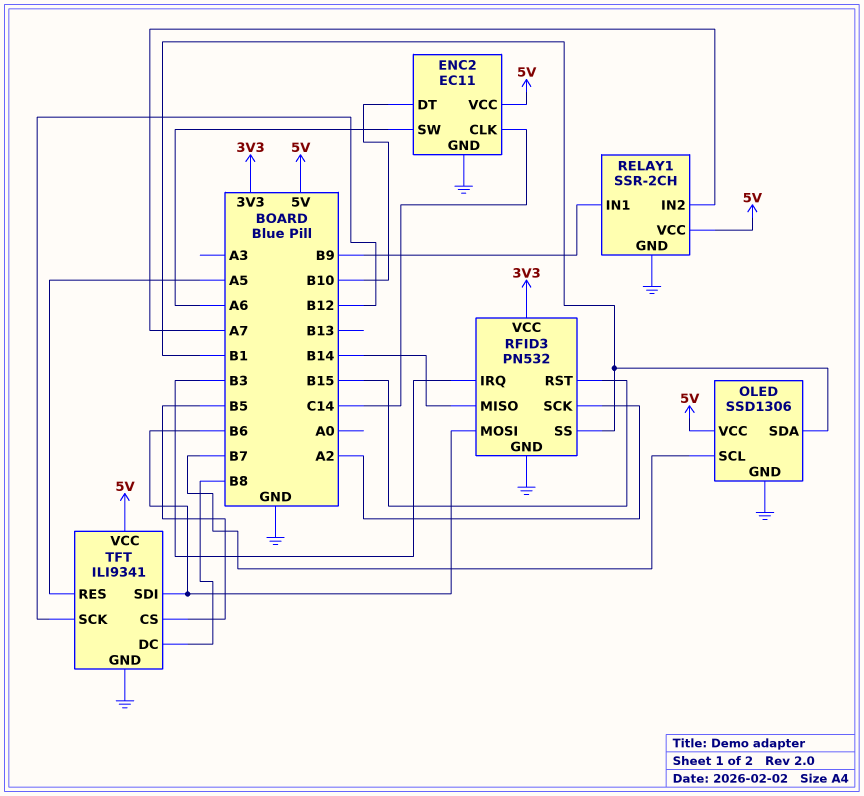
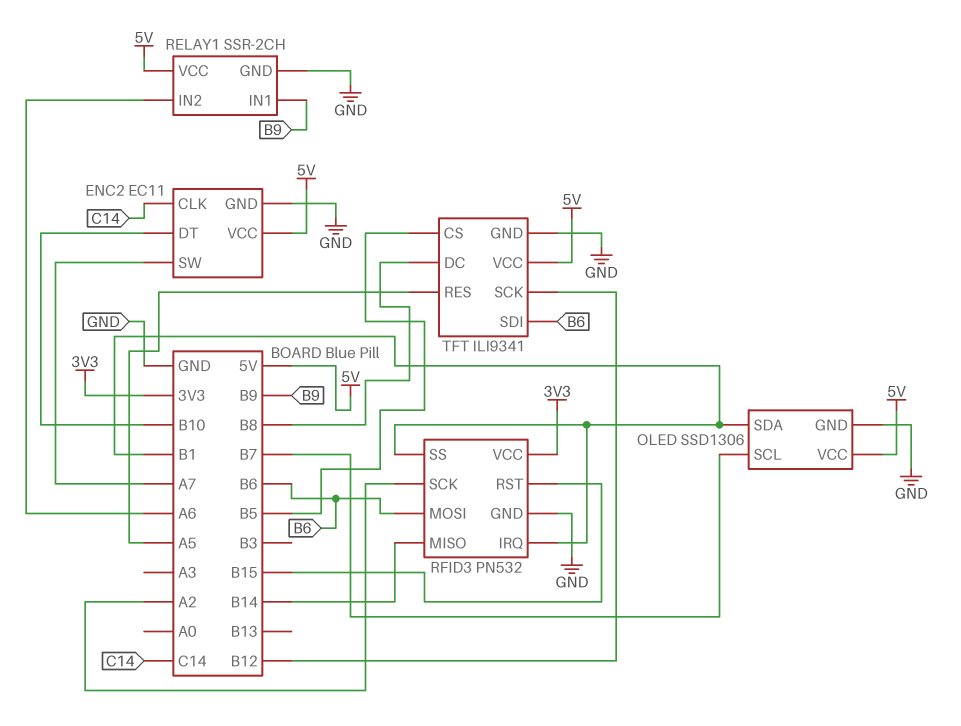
ENC2 pin SW: A6 -> A7
RELAY1 pin IN2: A7 -> A6
RFID3 pin IRQ: B3 -> B1

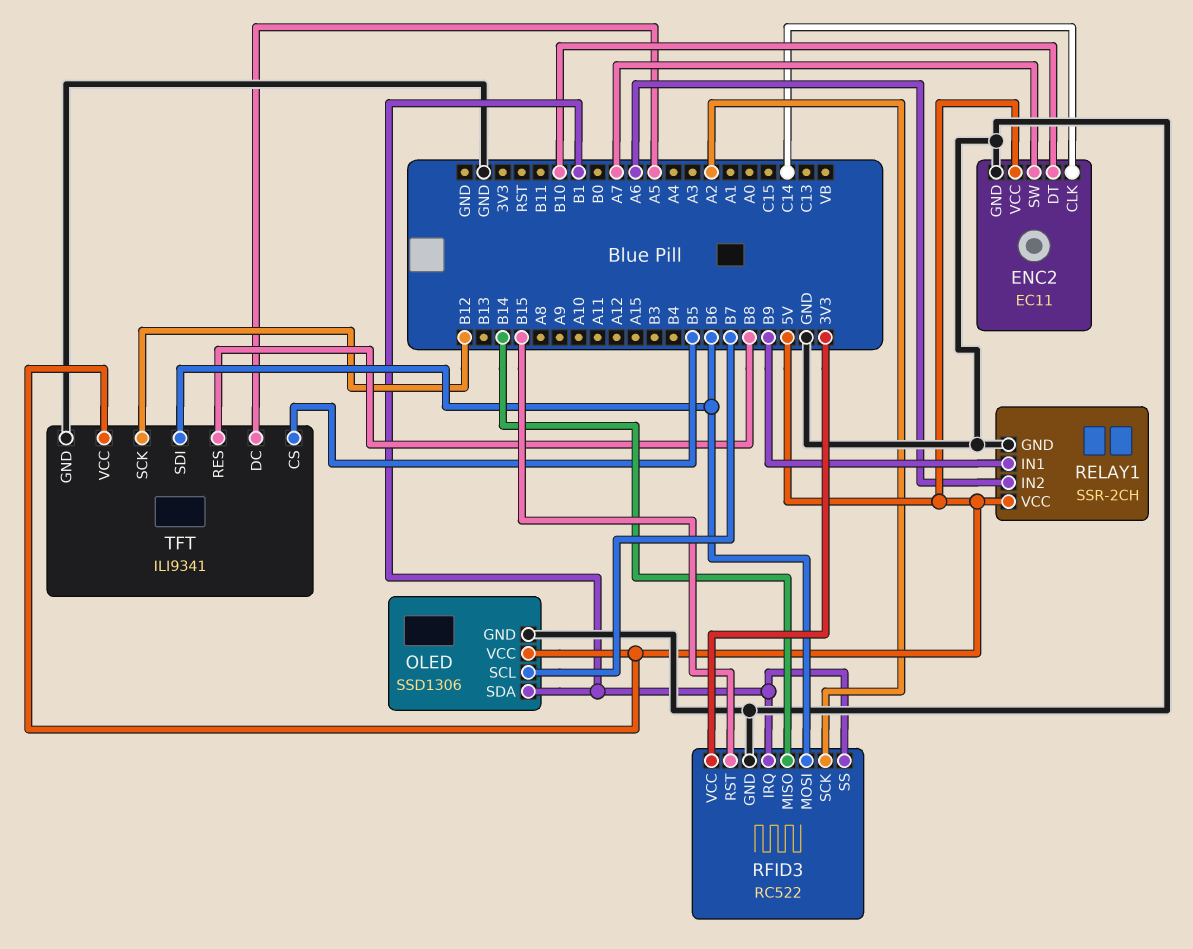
RFID3: PN532 -> RC522
TFT pin DC: B8 -> A5
TFT pin RES: A5 -> B8

